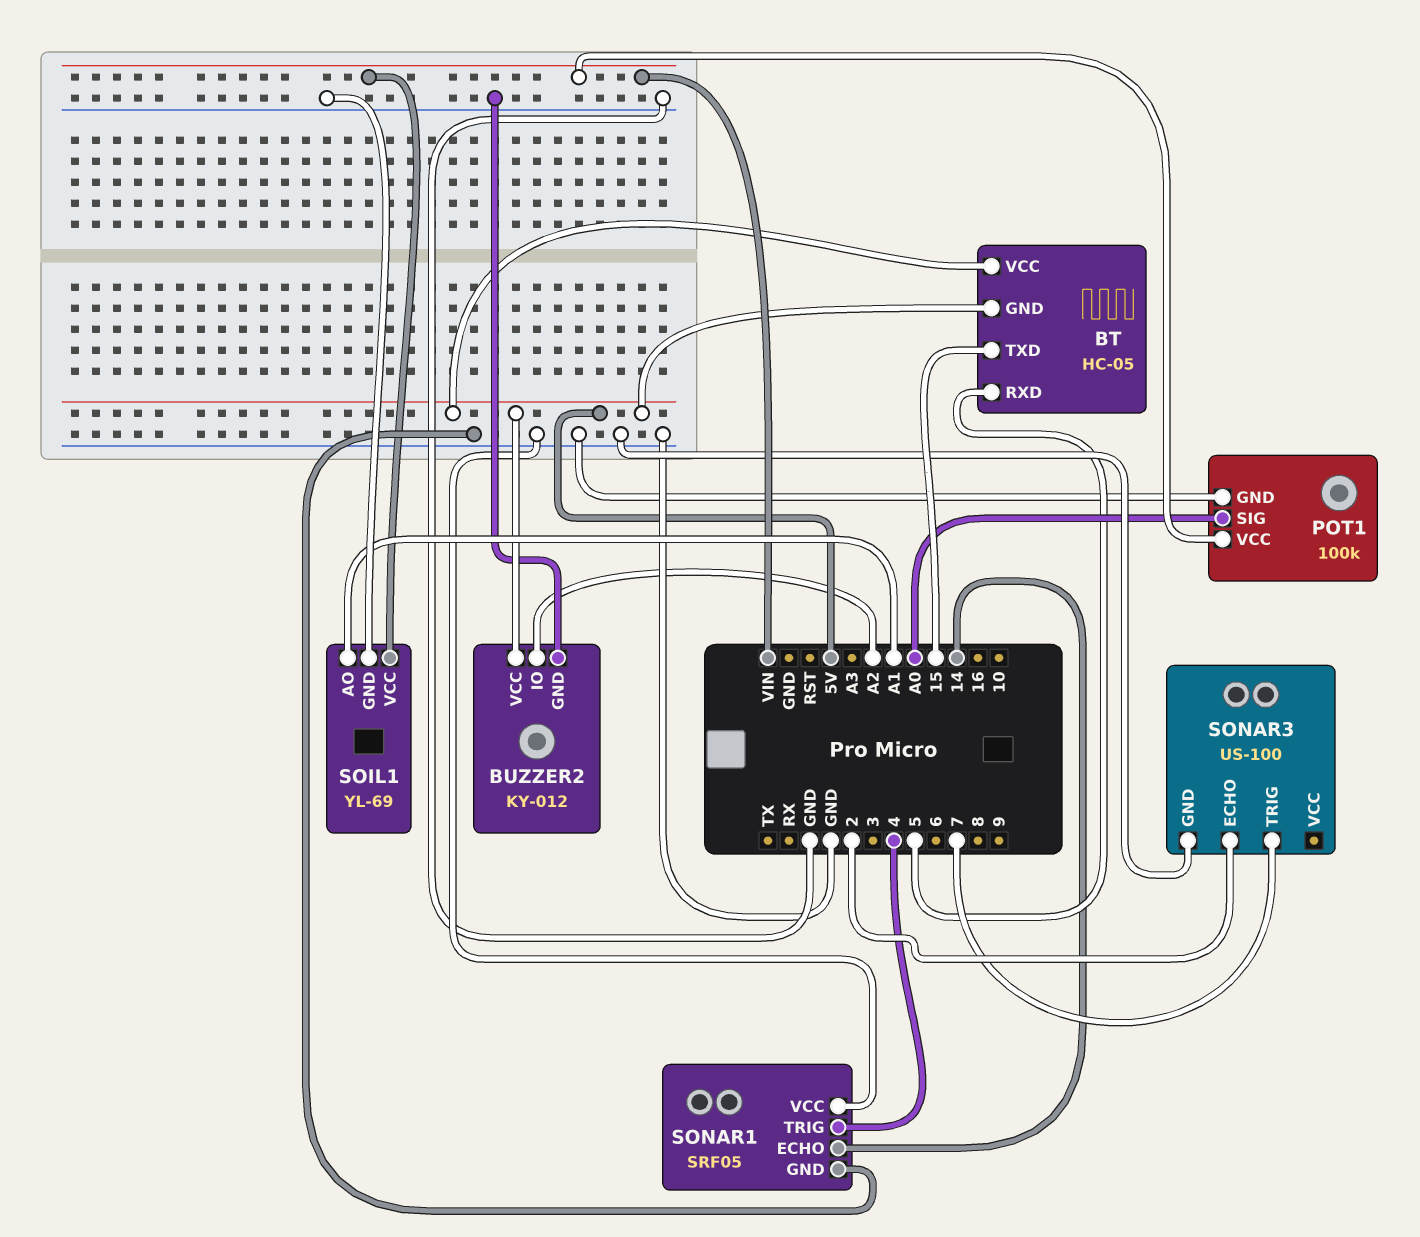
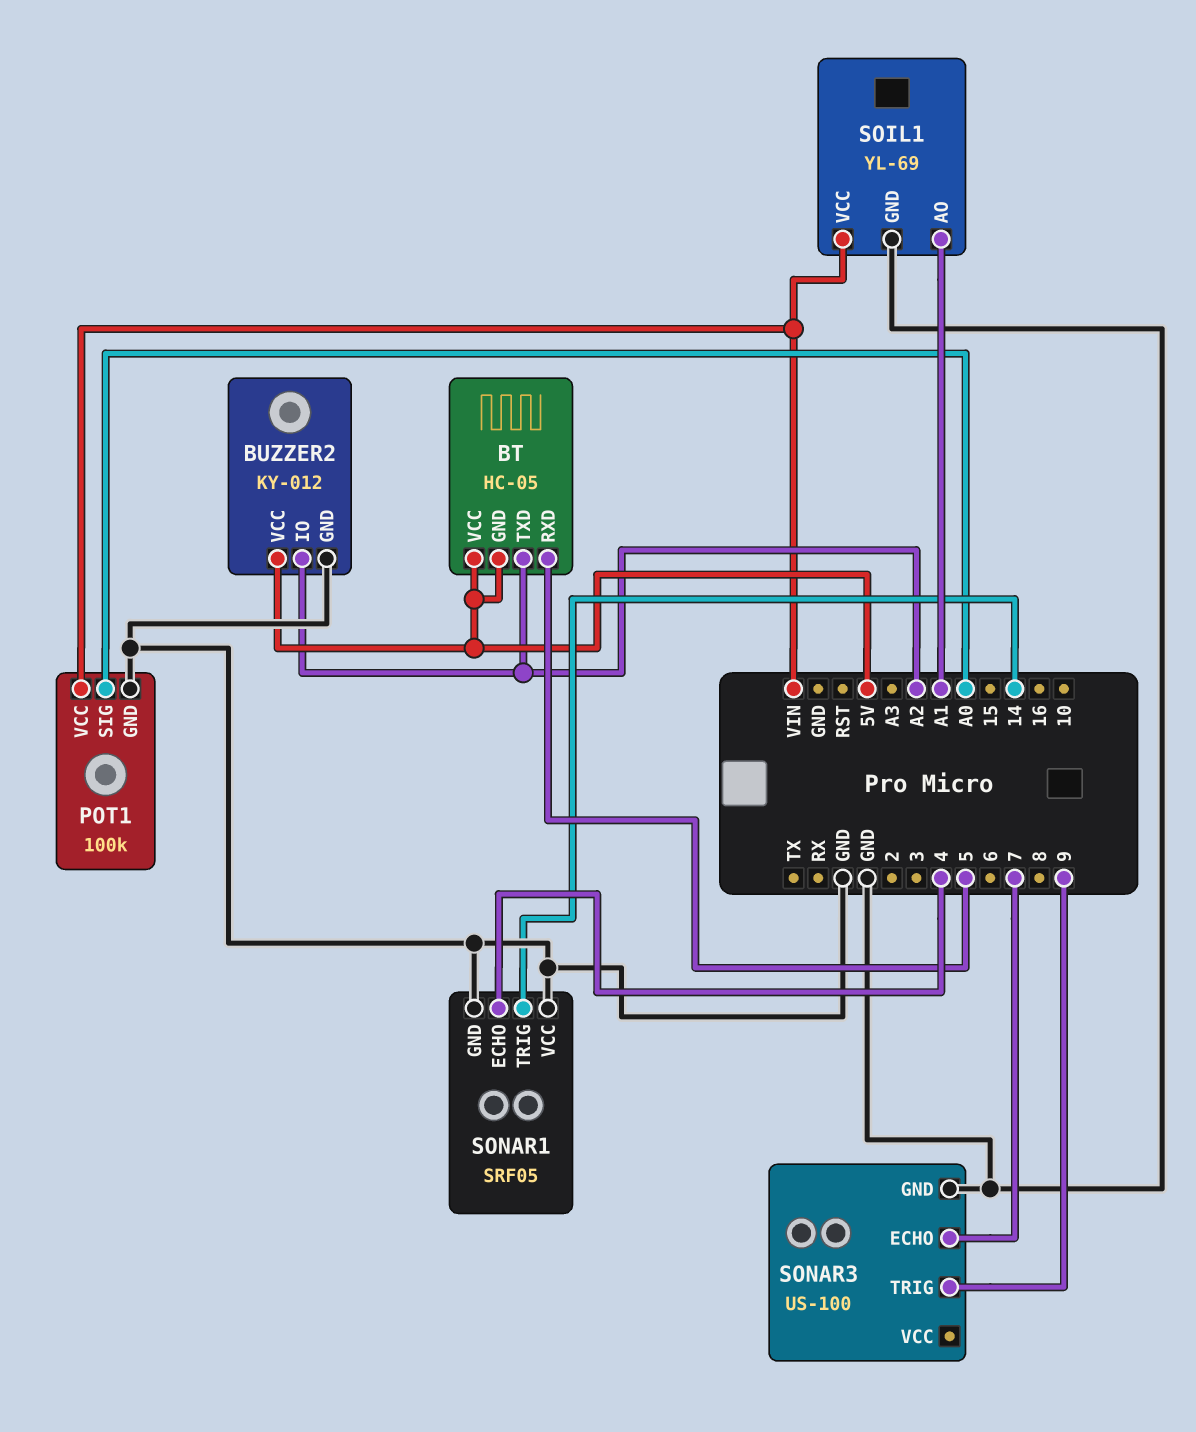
BT pin TXD: 15 -> A2
SONAR1 pin ECHO: 14 -> 4
SONAR1 pin TRIG: 4 -> 14
SONAR3 pin ECHO: 2 -> 7
SONAR3 pin TRIG: 7 -> 9

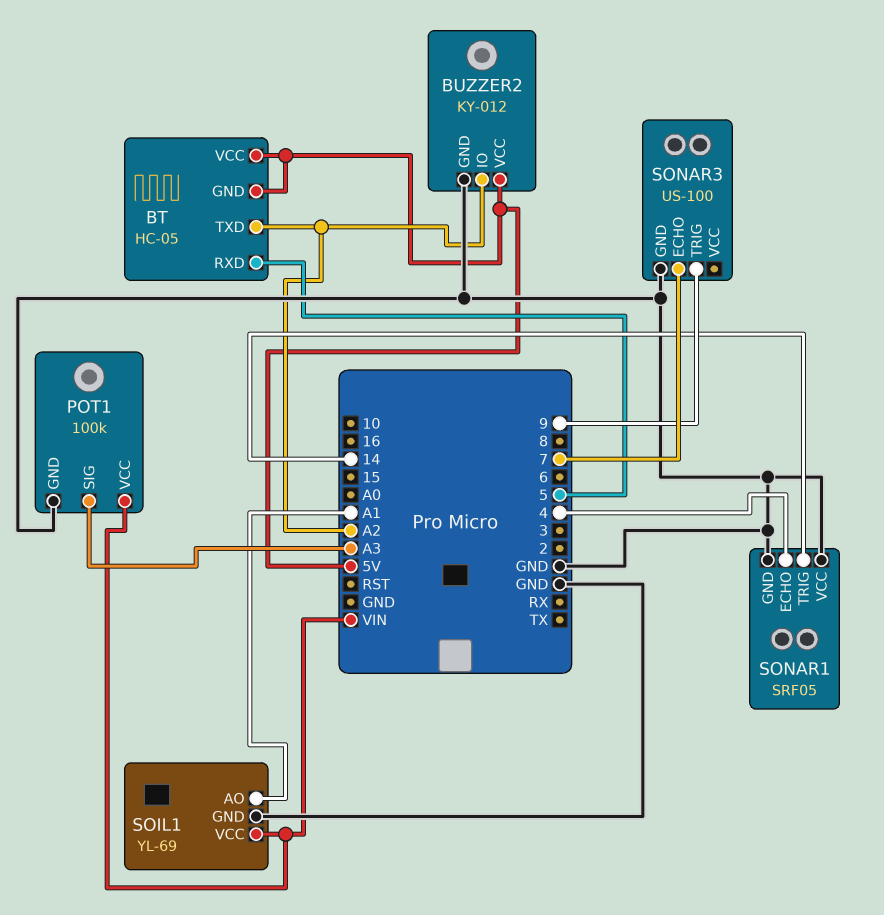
POT1 pin SIG: A0 -> A3

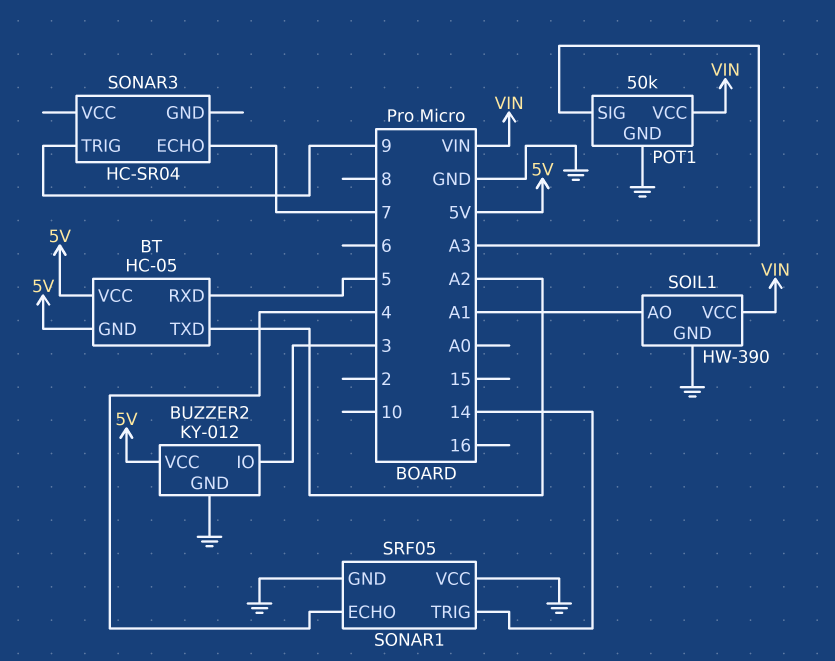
BUZZER2 pin IO: A2 -> 3
POT1: 100k -> 50k
SOIL1: YL-69 -> HW-390
SONAR3: US-100 -> HC-SR04
SONAR3 pin GND: GND -> none

